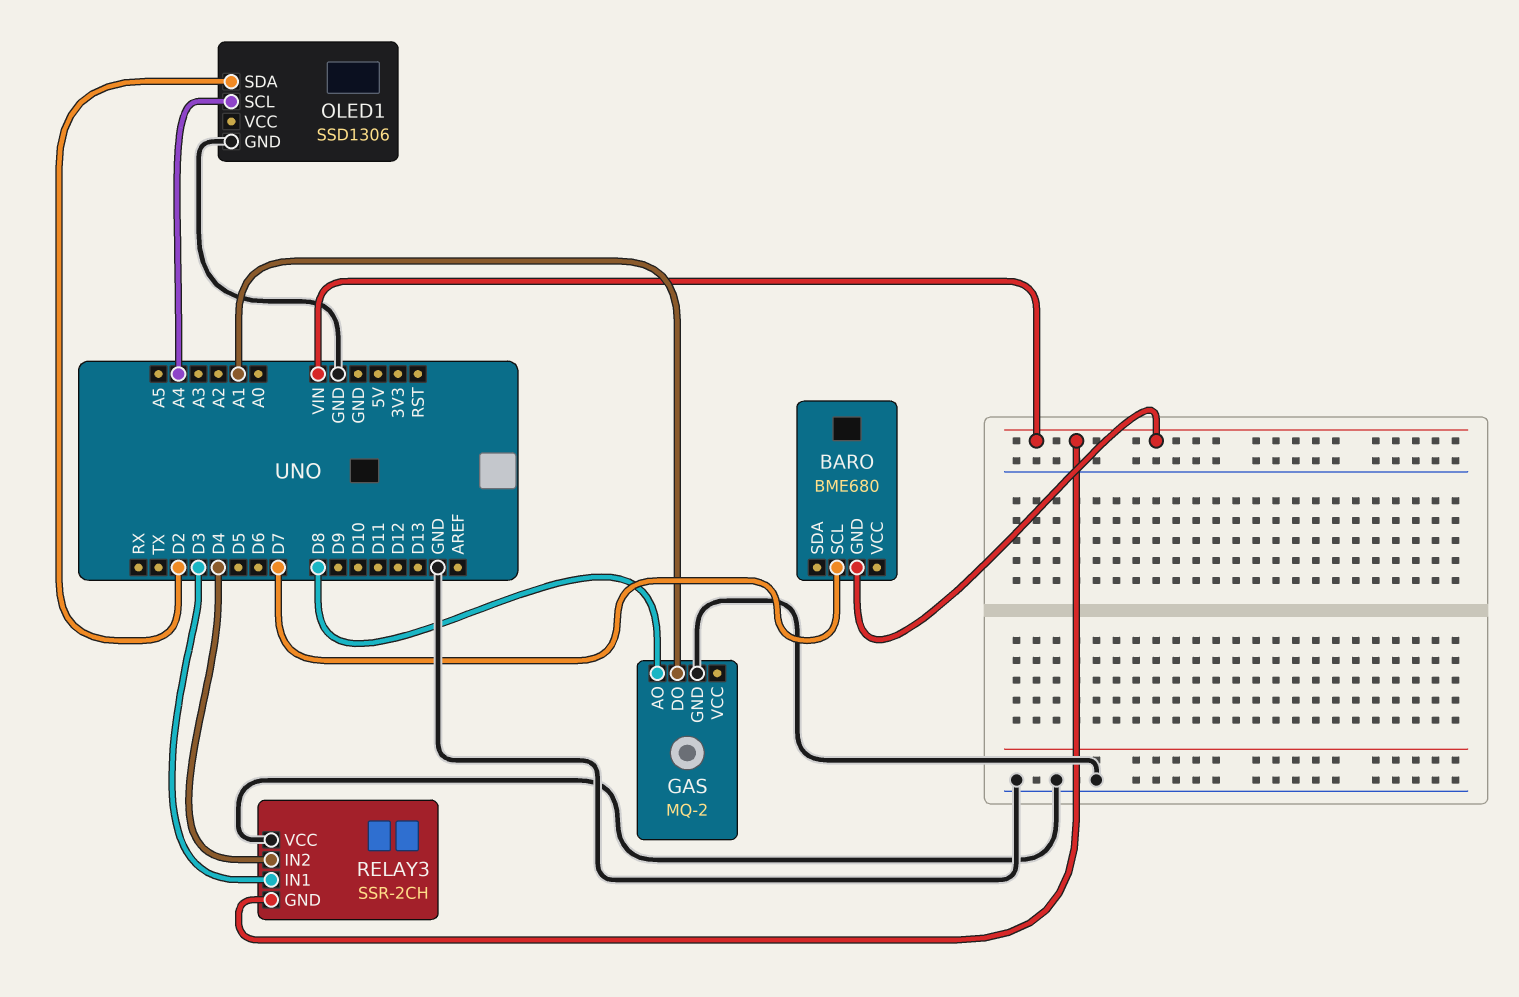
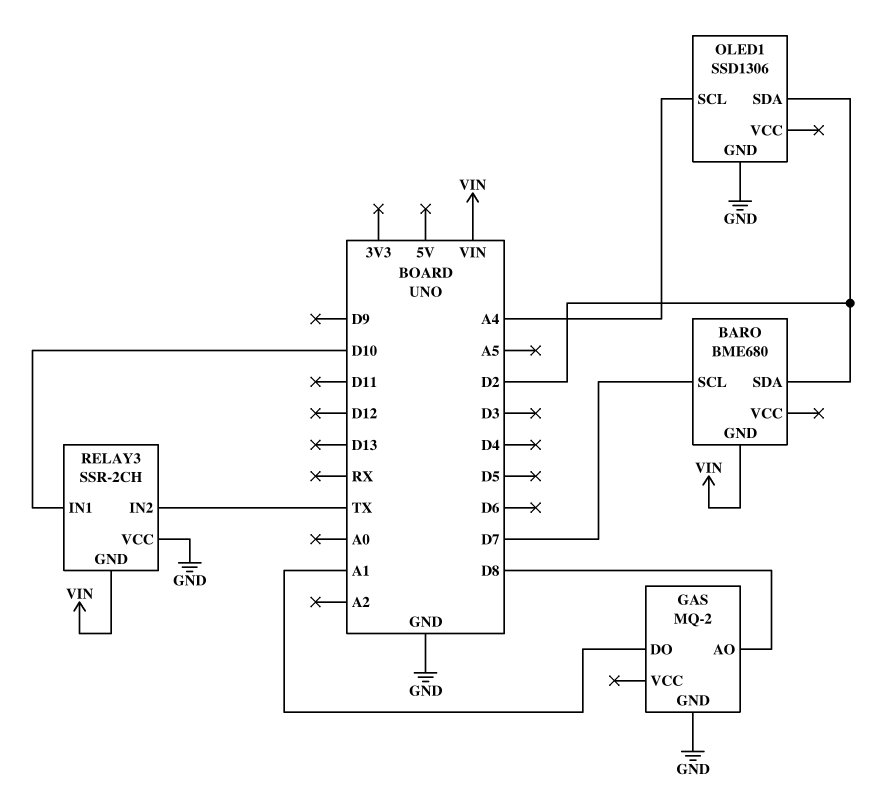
BARO pin SDA: none -> D2
RELAY3 pin IN1: D3 -> D10
RELAY3 pin IN2: D4 -> TX

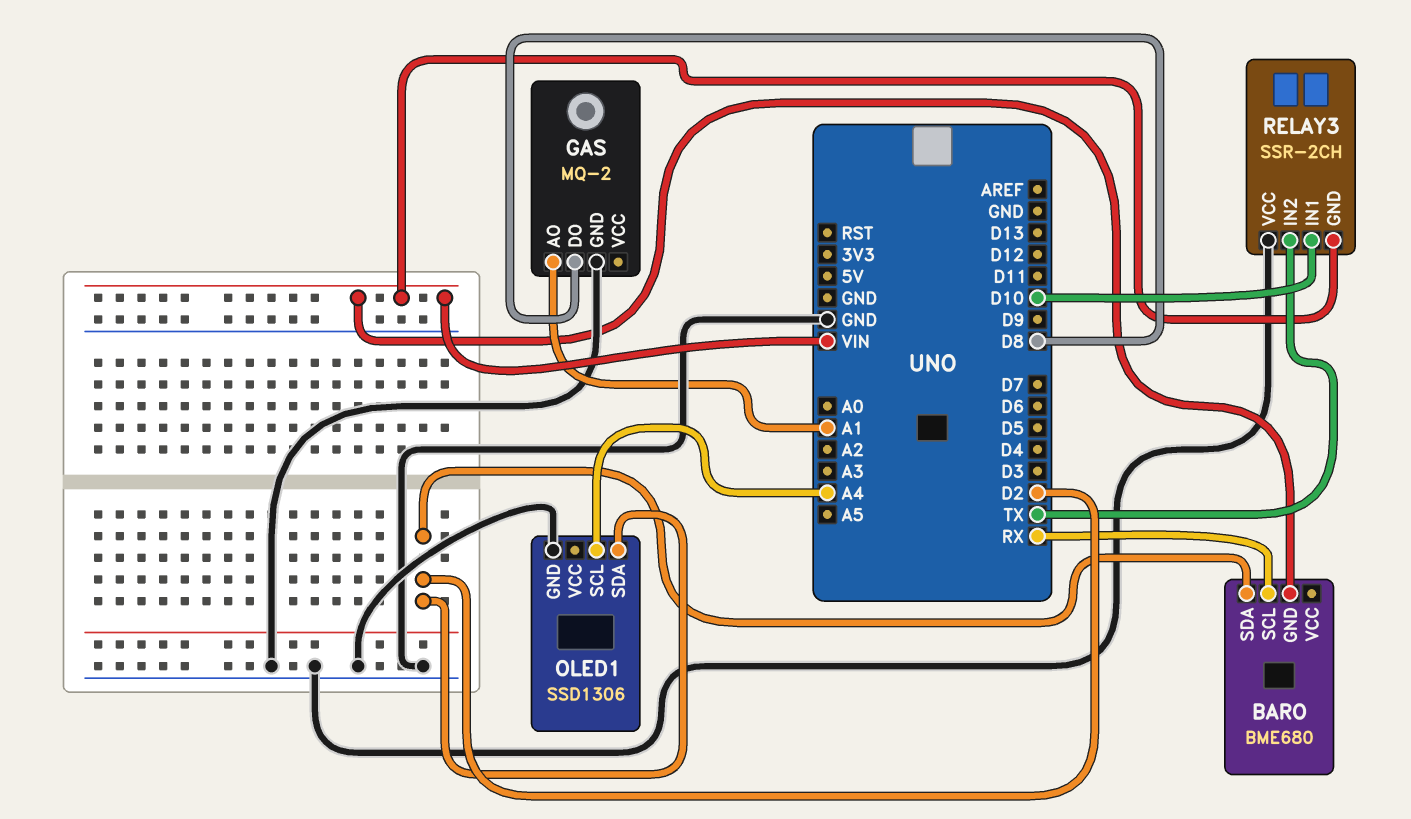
BARO pin SCL: D7 -> RX
GAS pin AO: D8 -> A1
GAS pin DO: A1 -> D8

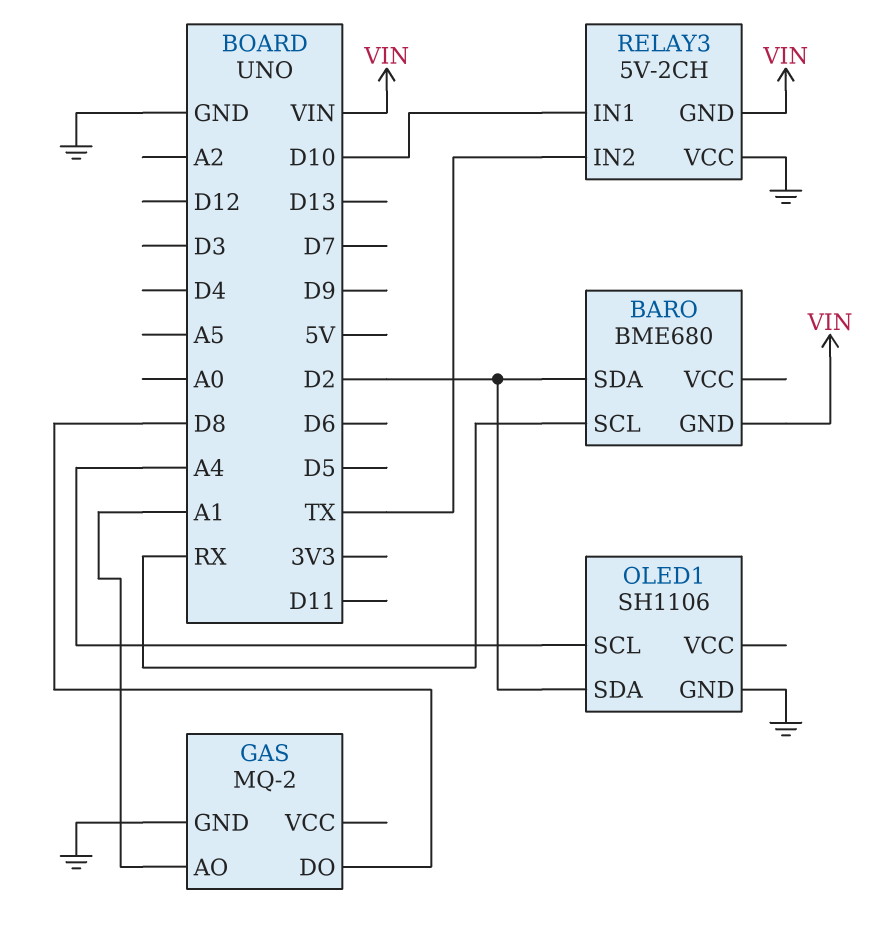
OLED1: SSD1306 -> SH1106
RELAY3: SSR-2CH -> 5V-2CH

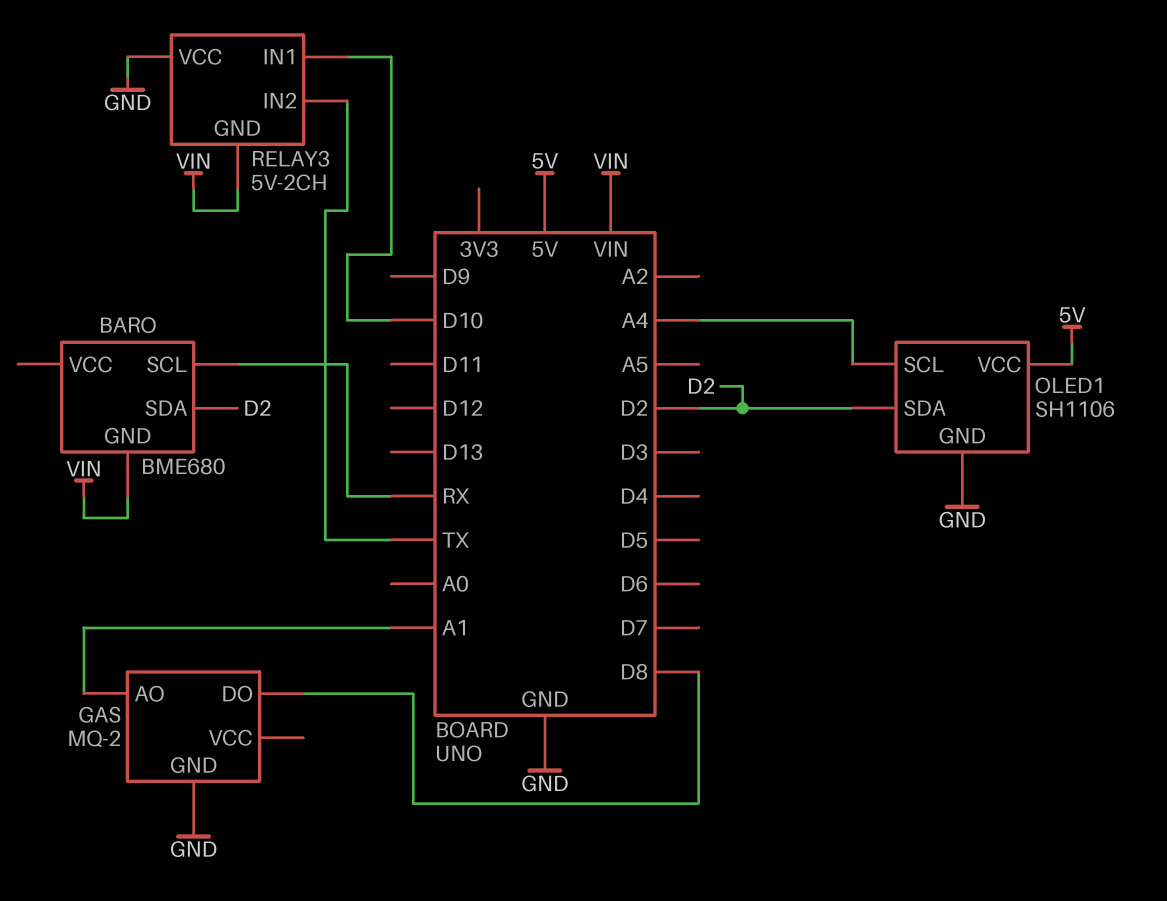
OLED1 pin VCC: none -> 5V

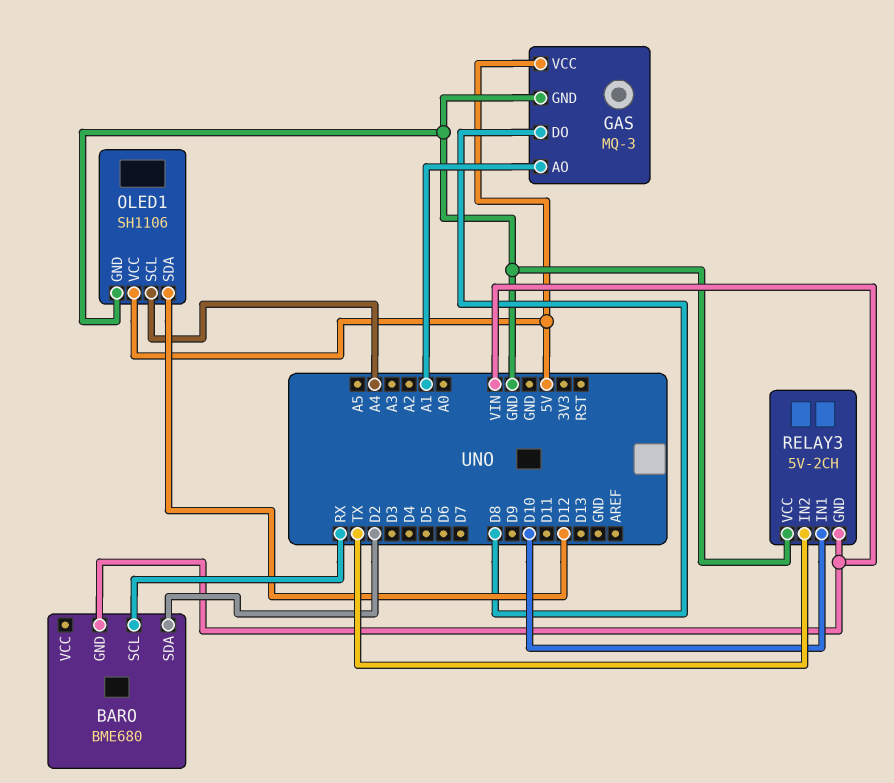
GAS: MQ-2 -> MQ-3
GAS pin VCC: none -> 5V
OLED1 pin SDA: D2 -> D12

